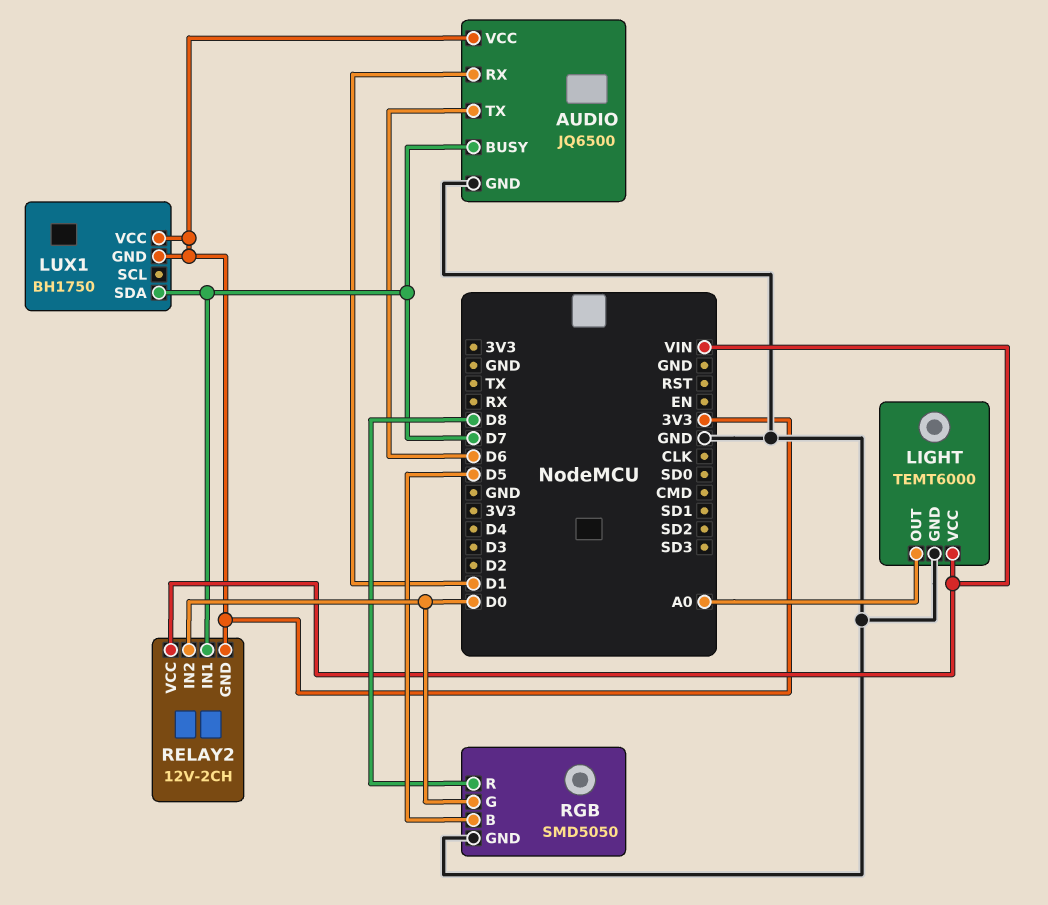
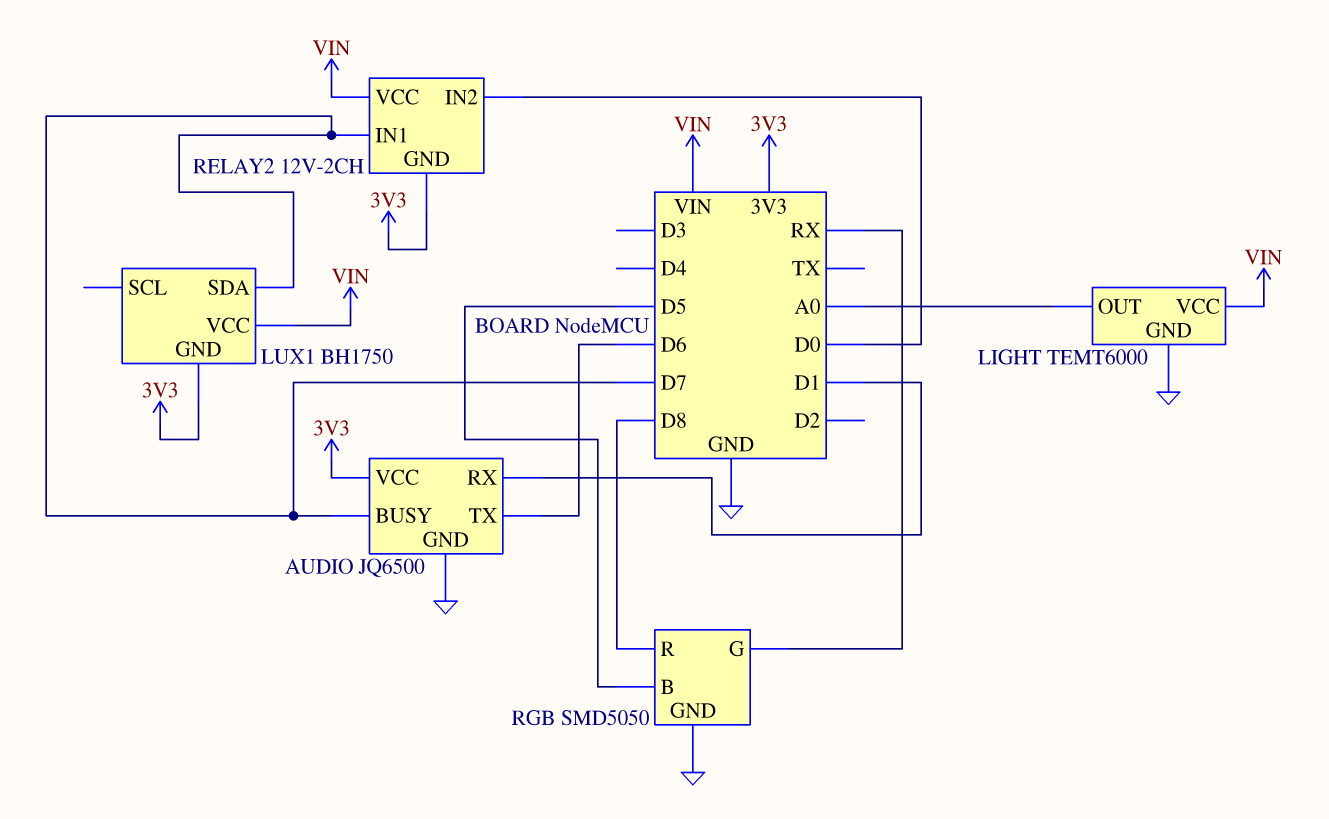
LUX1 pin VCC: 3V3 -> VIN
RGB pin G: D0 -> RX

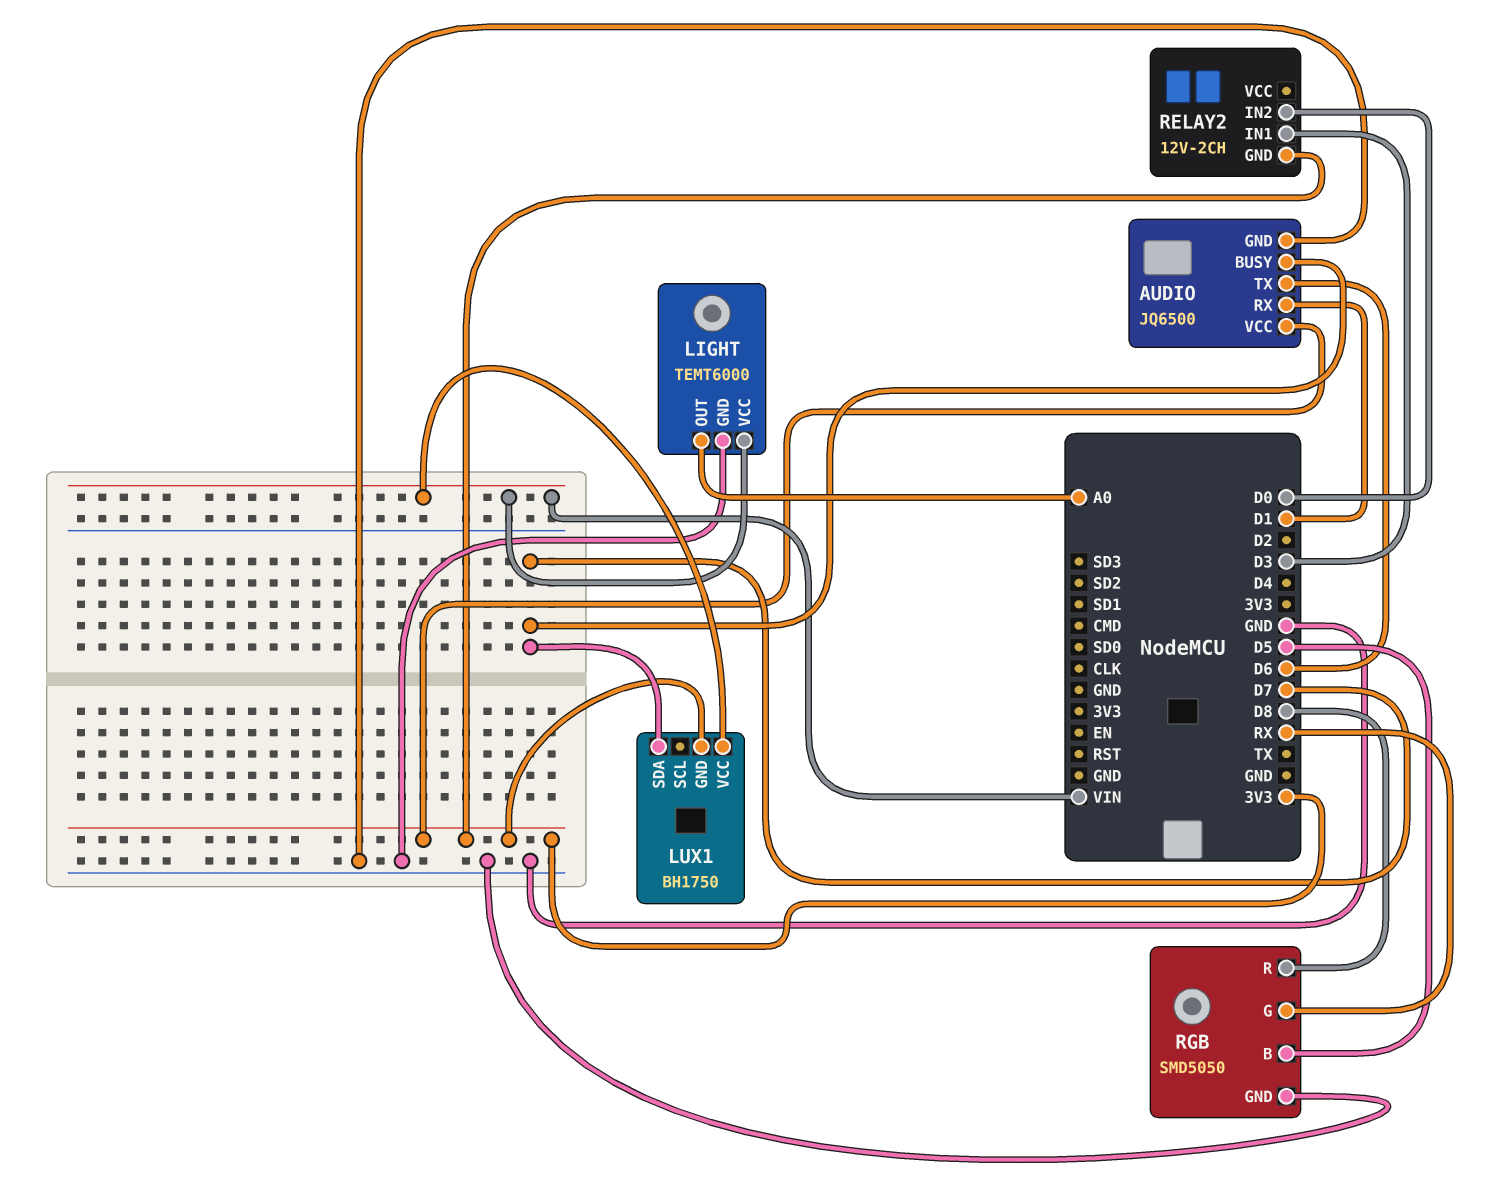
RELAY2 pin IN1: D7 -> D3
RELAY2 pin VCC: VIN -> none

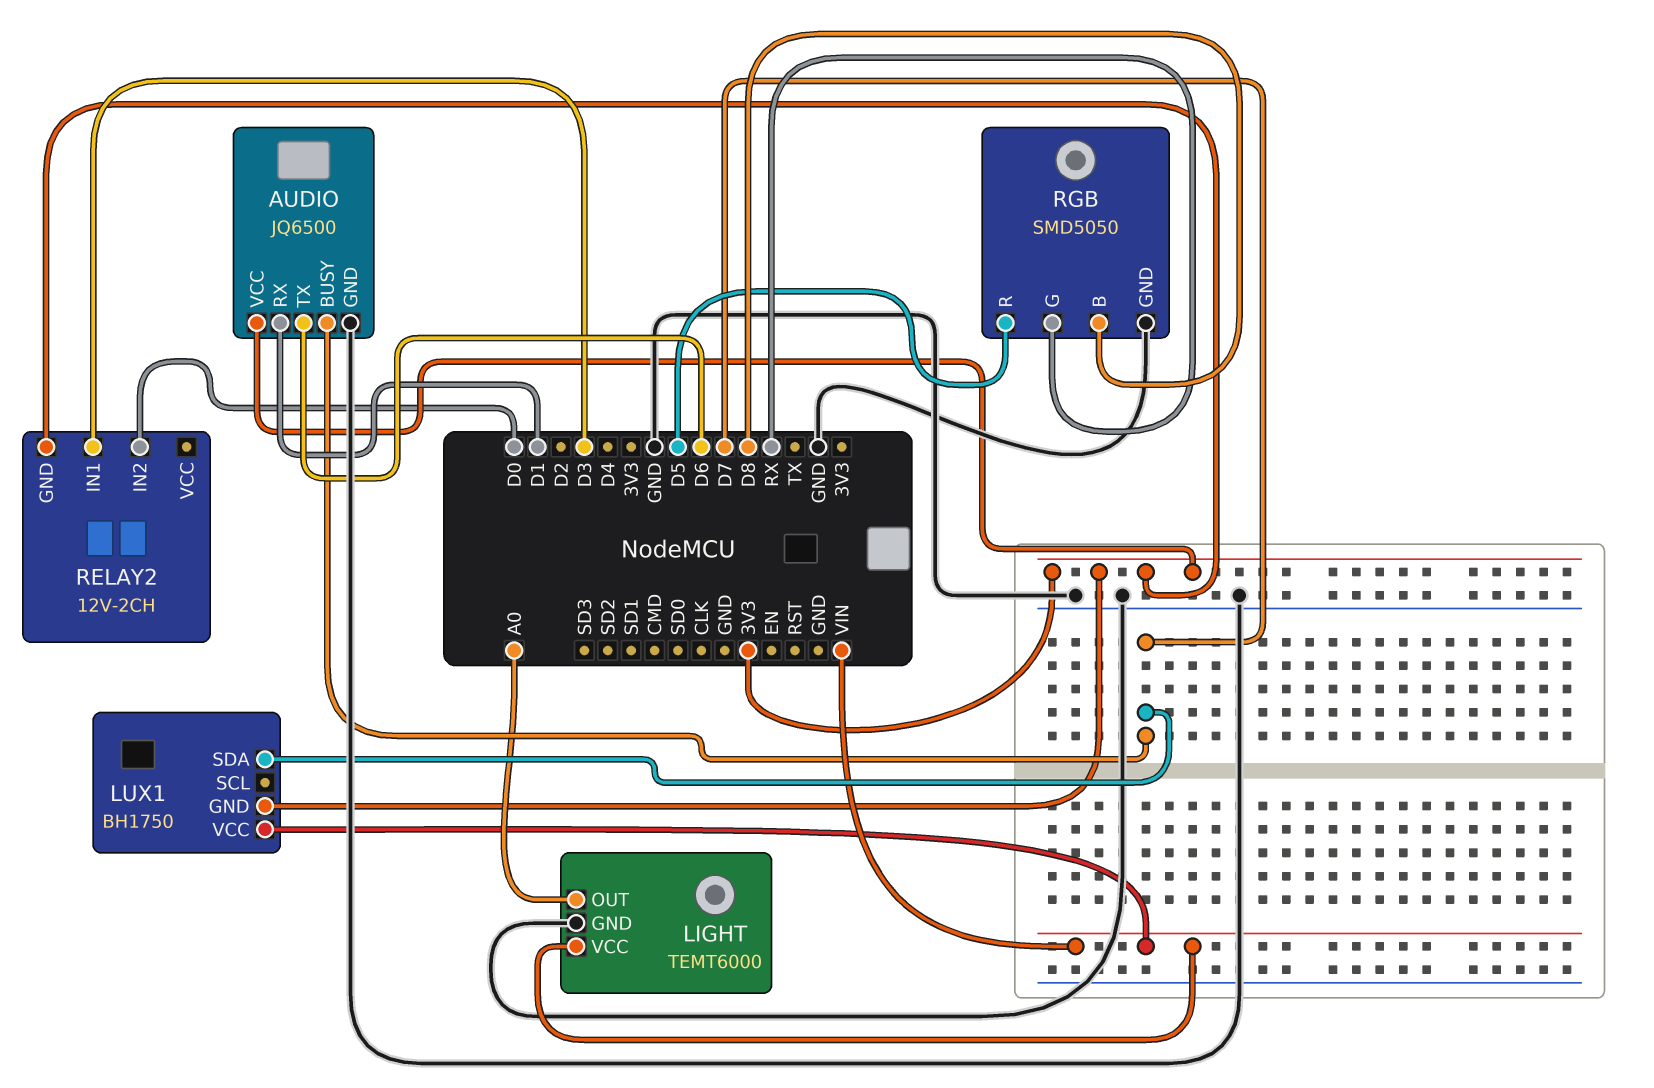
RGB pin B: D5 -> D8
RGB pin R: D8 -> D5

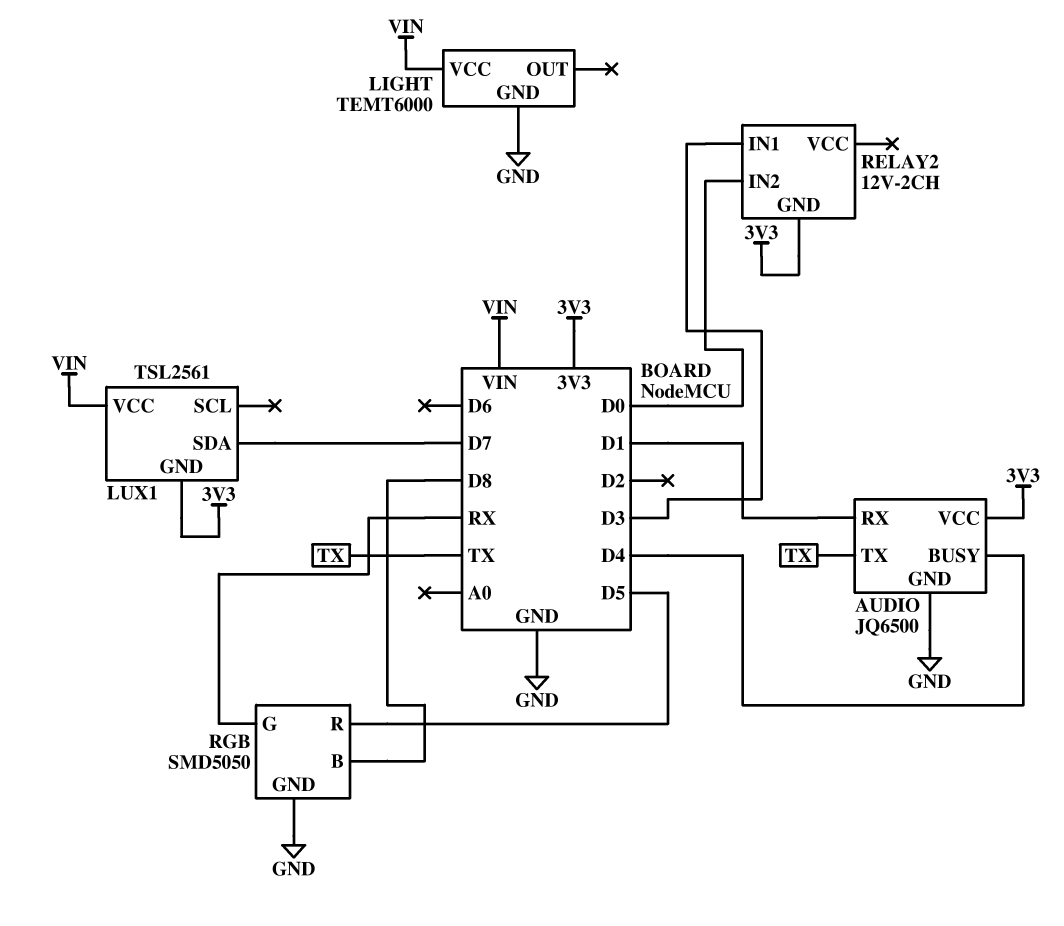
AUDIO pin BUSY: D7 -> D4
AUDIO pin TX: D6 -> TX
LIGHT pin OUT: A0 -> none
LUX1: BH1750 -> TSL2561

